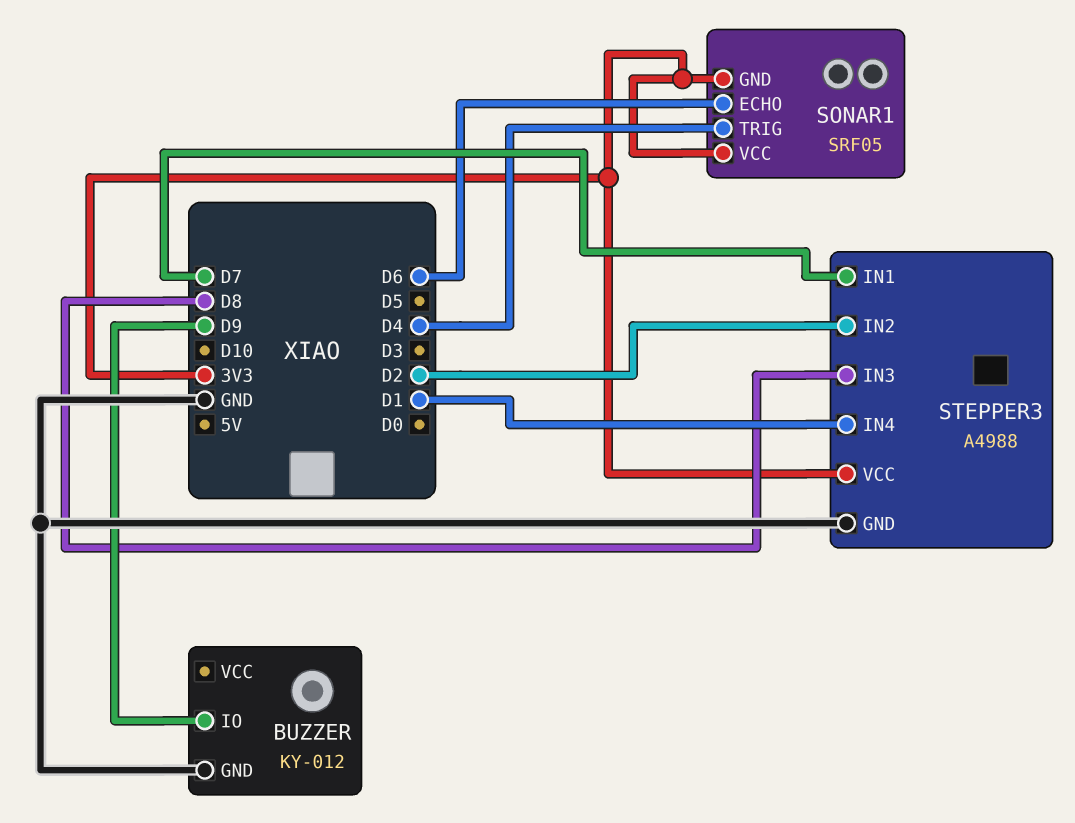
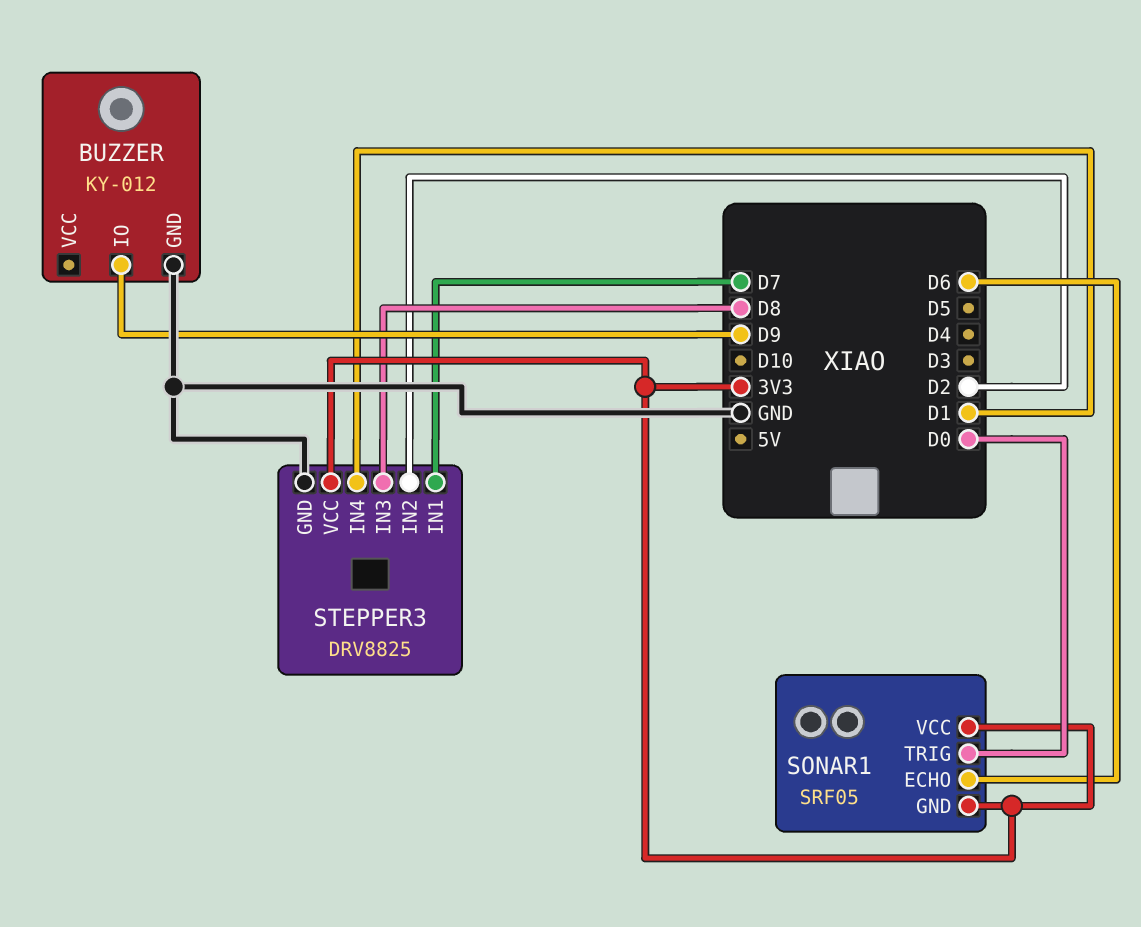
SONAR1 pin TRIG: D4 -> D0
STEPPER3: A4988 -> DRV8825

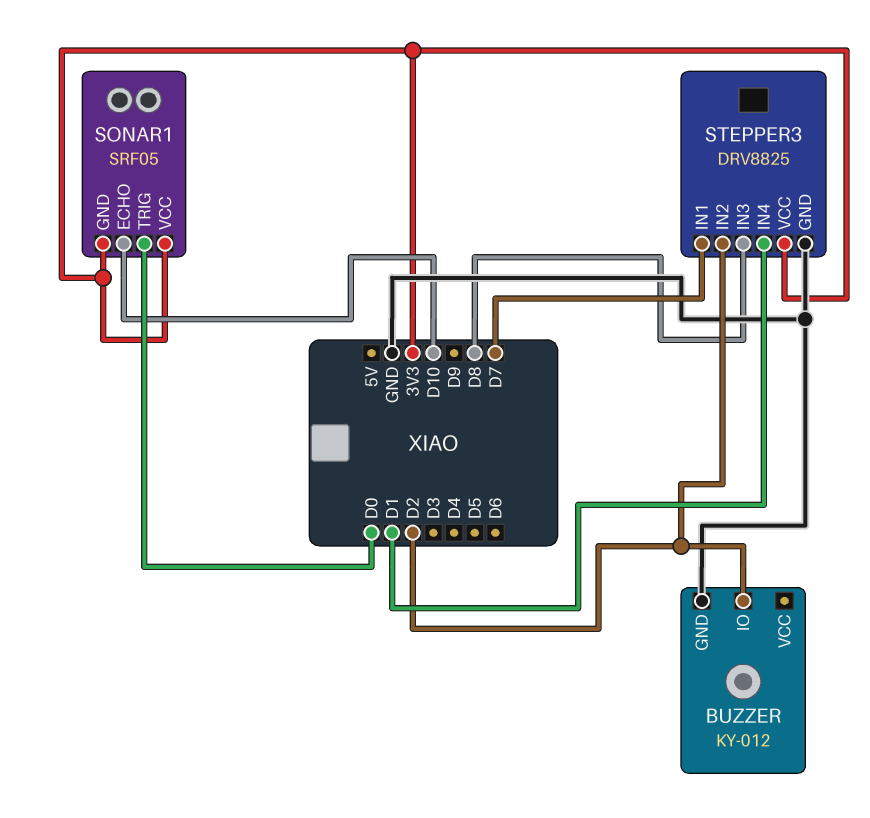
BUZZER pin IO: D9 -> D2
SONAR1 pin ECHO: D6 -> D10

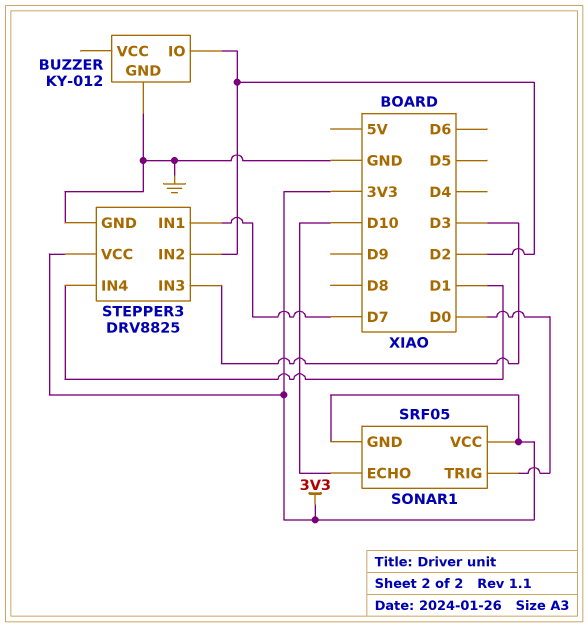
STEPPER3 pin IN3: D8 -> D3

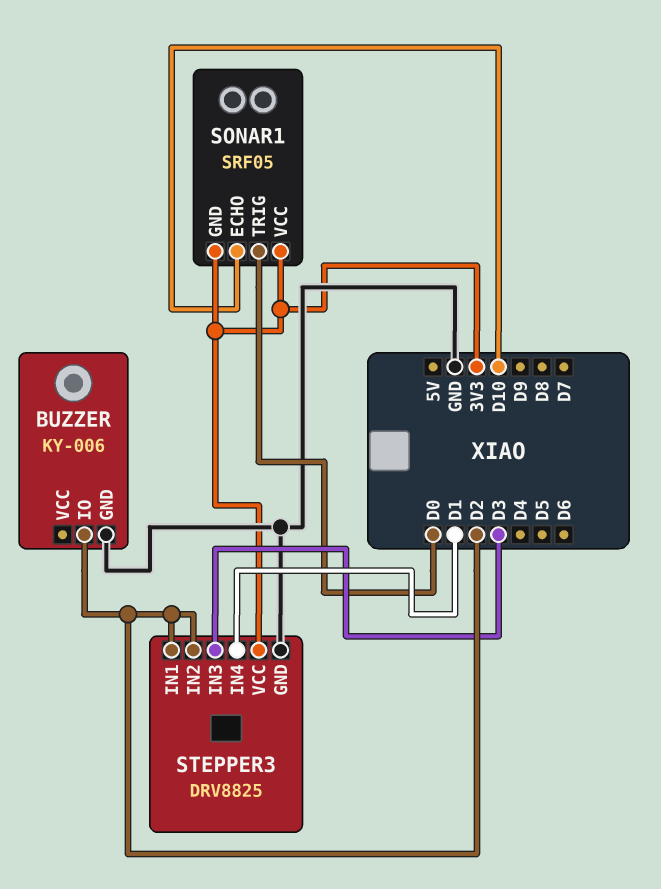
BUZZER: KY-012 -> KY-006
STEPPER3 pin IN1: D7 -> D2

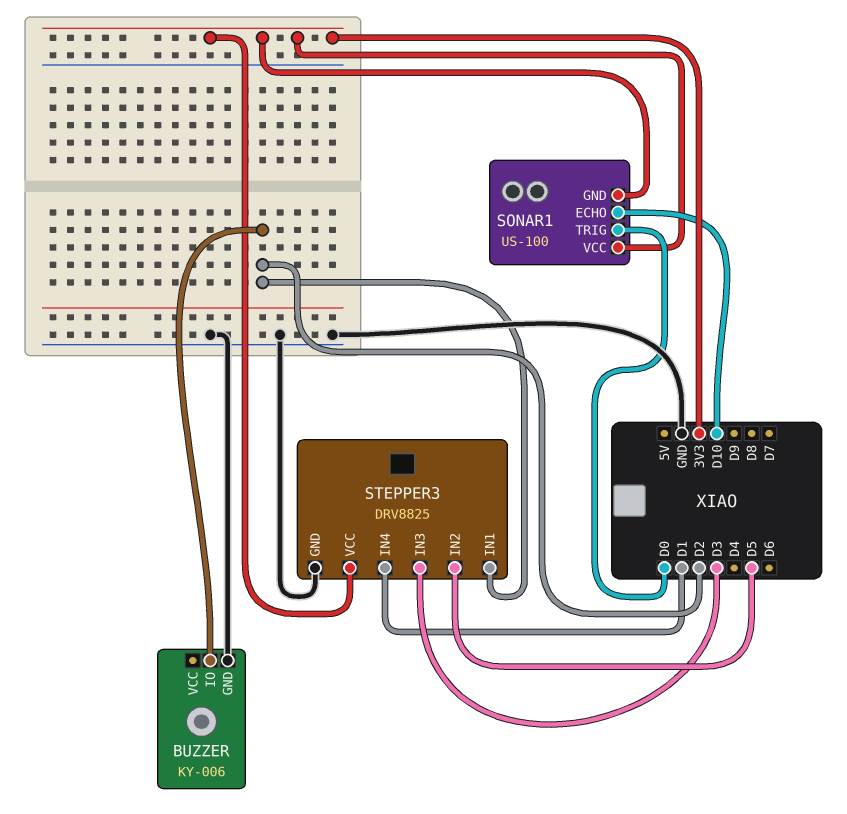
SONAR1: SRF05 -> US-100
STEPPER3 pin IN2: D2 -> D5

